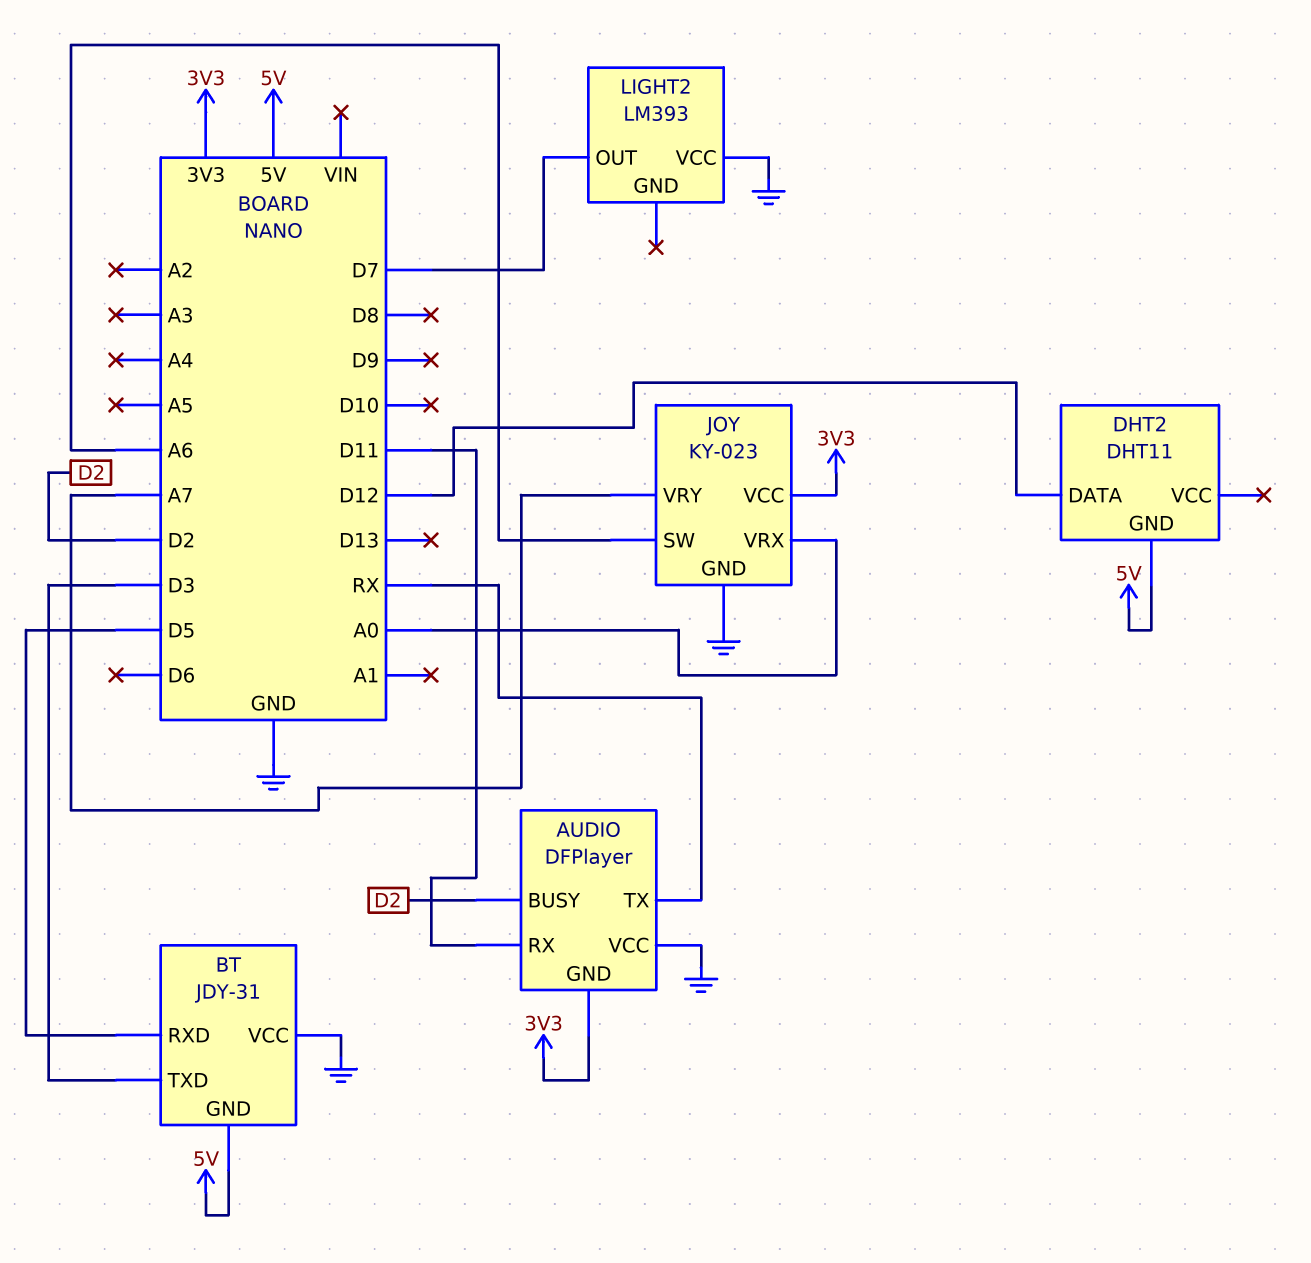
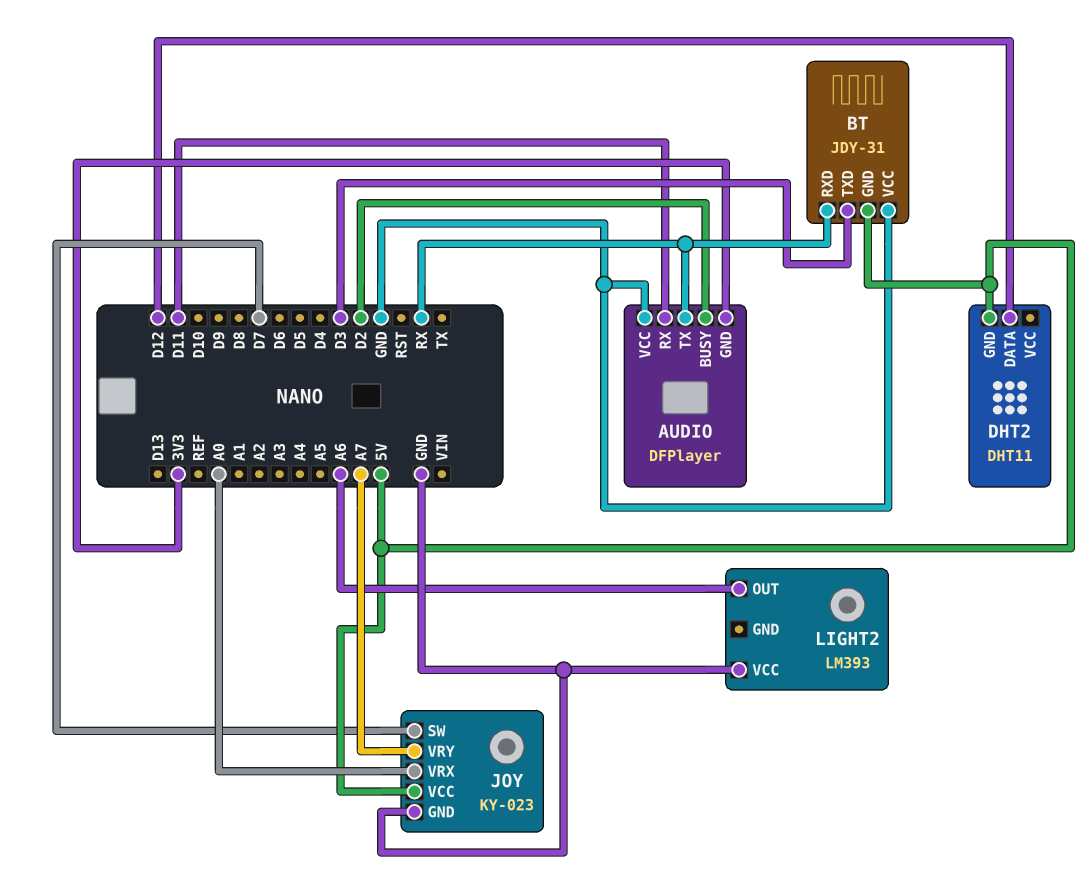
BT pin RXD: D5 -> RX
JOY pin SW: A6 -> D7
JOY pin VCC: 3V3 -> 5V
LIGHT2 pin OUT: D7 -> A6

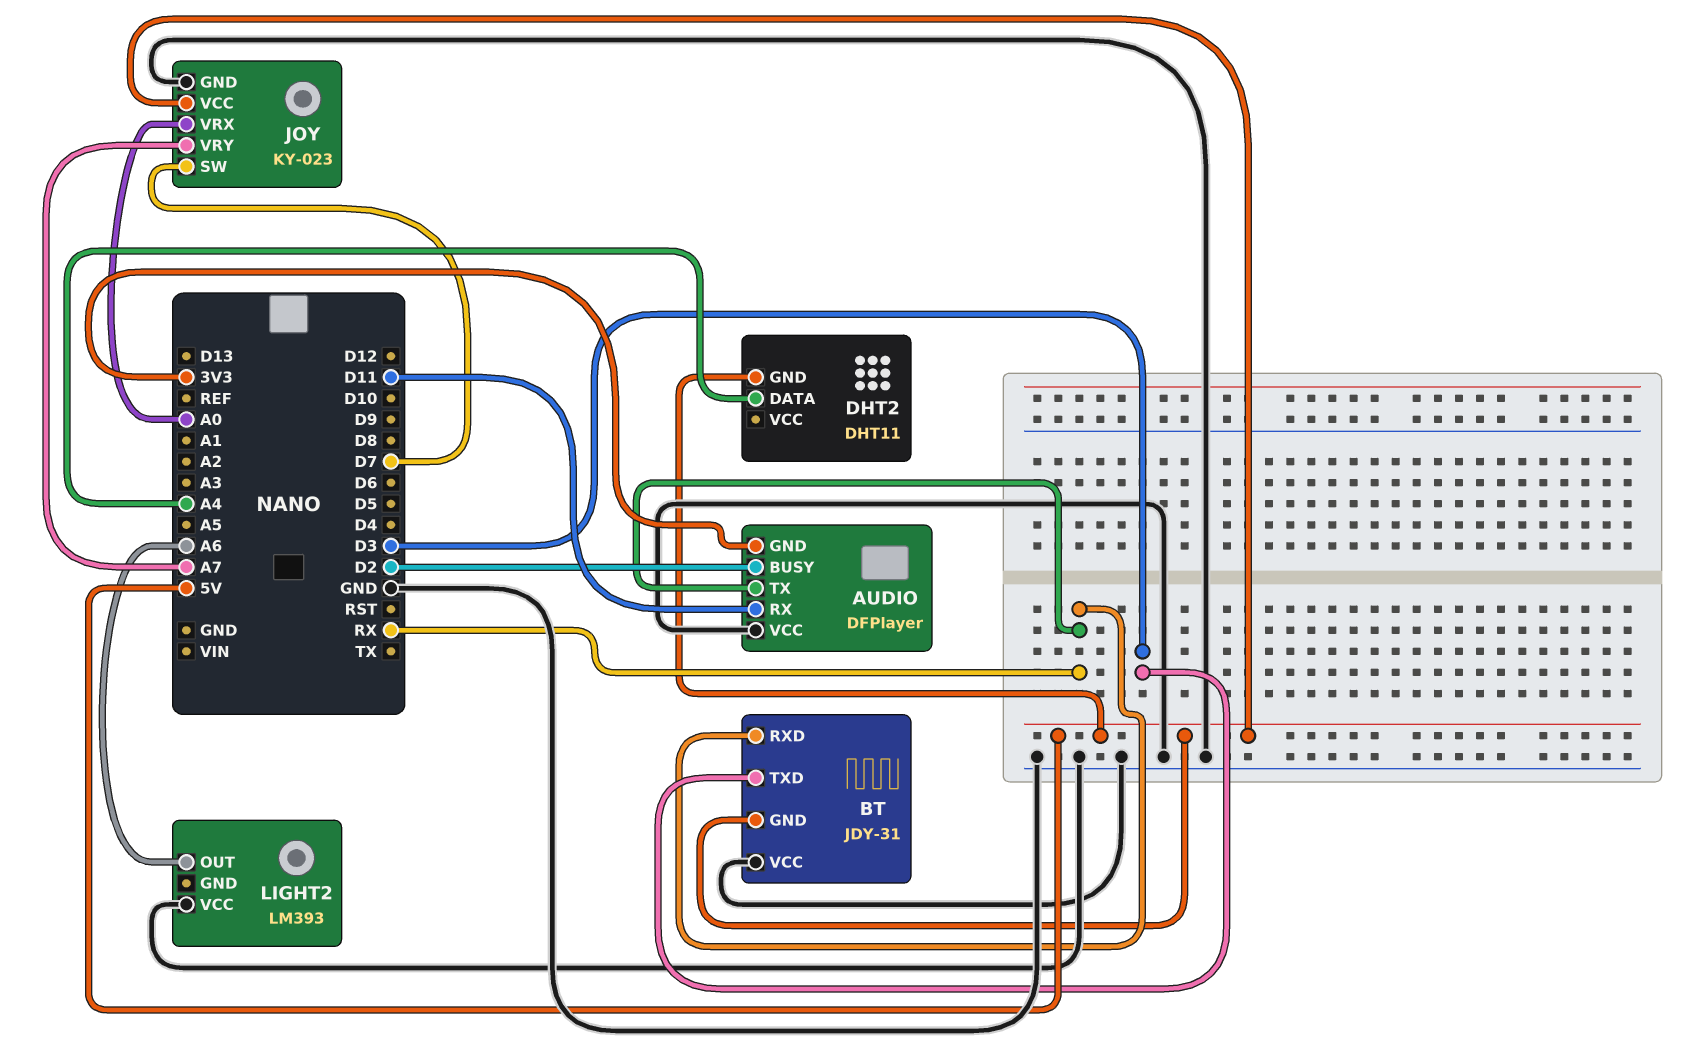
DHT2 pin DATA: D12 -> A4

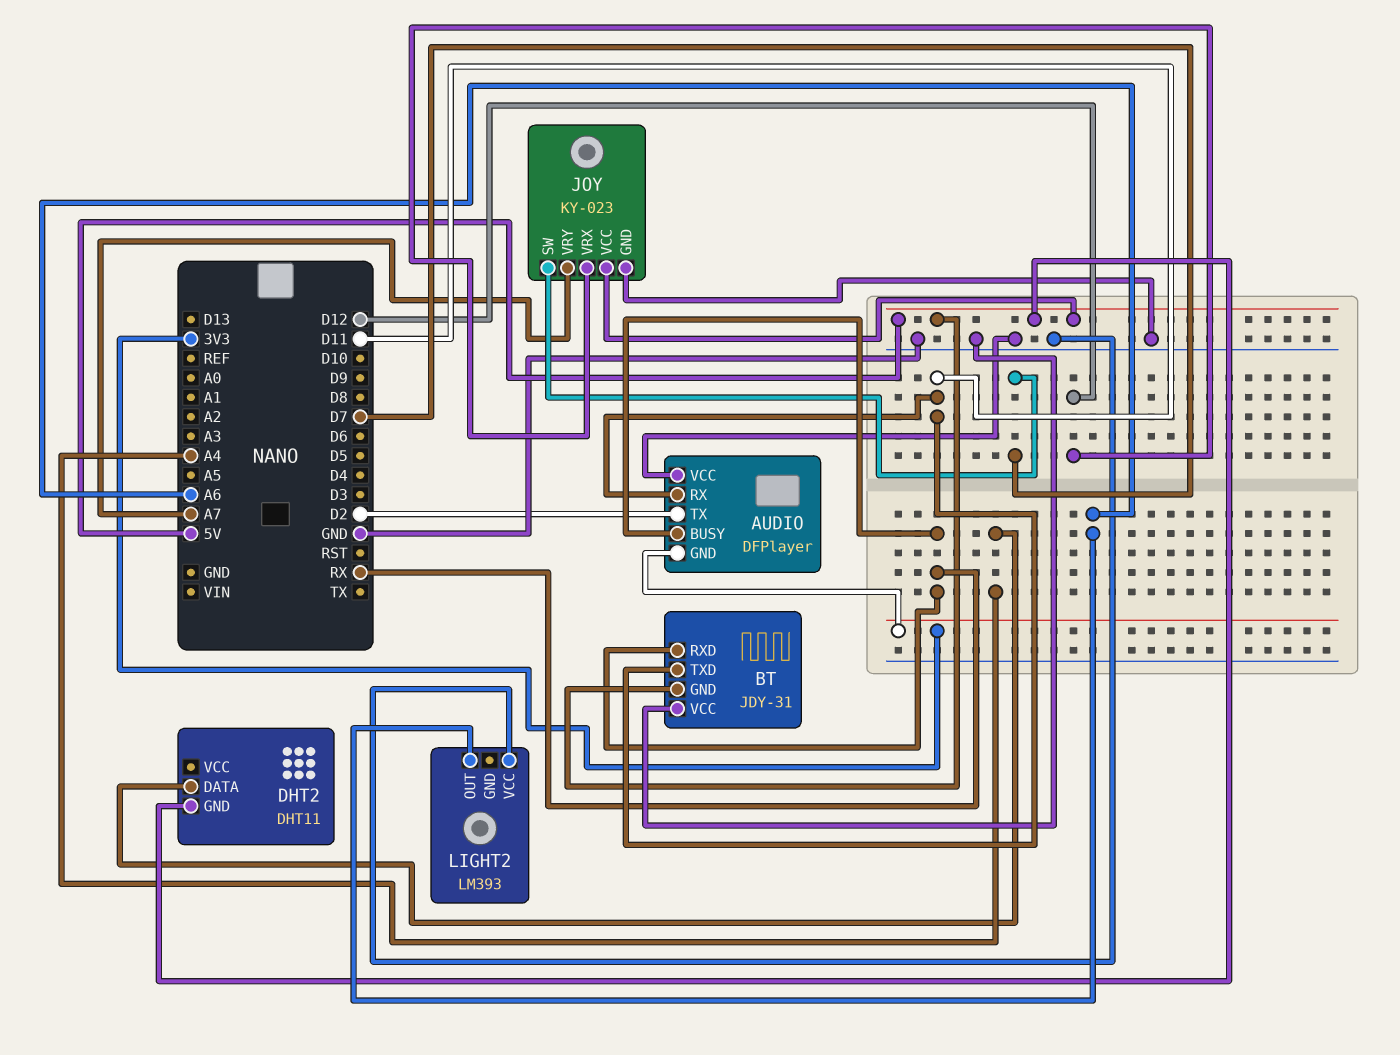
AUDIO pin BUSY: D2 -> RX
AUDIO pin TX: RX -> D2
BT pin TXD: D3 -> D11
JOY pin VRX: A0 -> D12

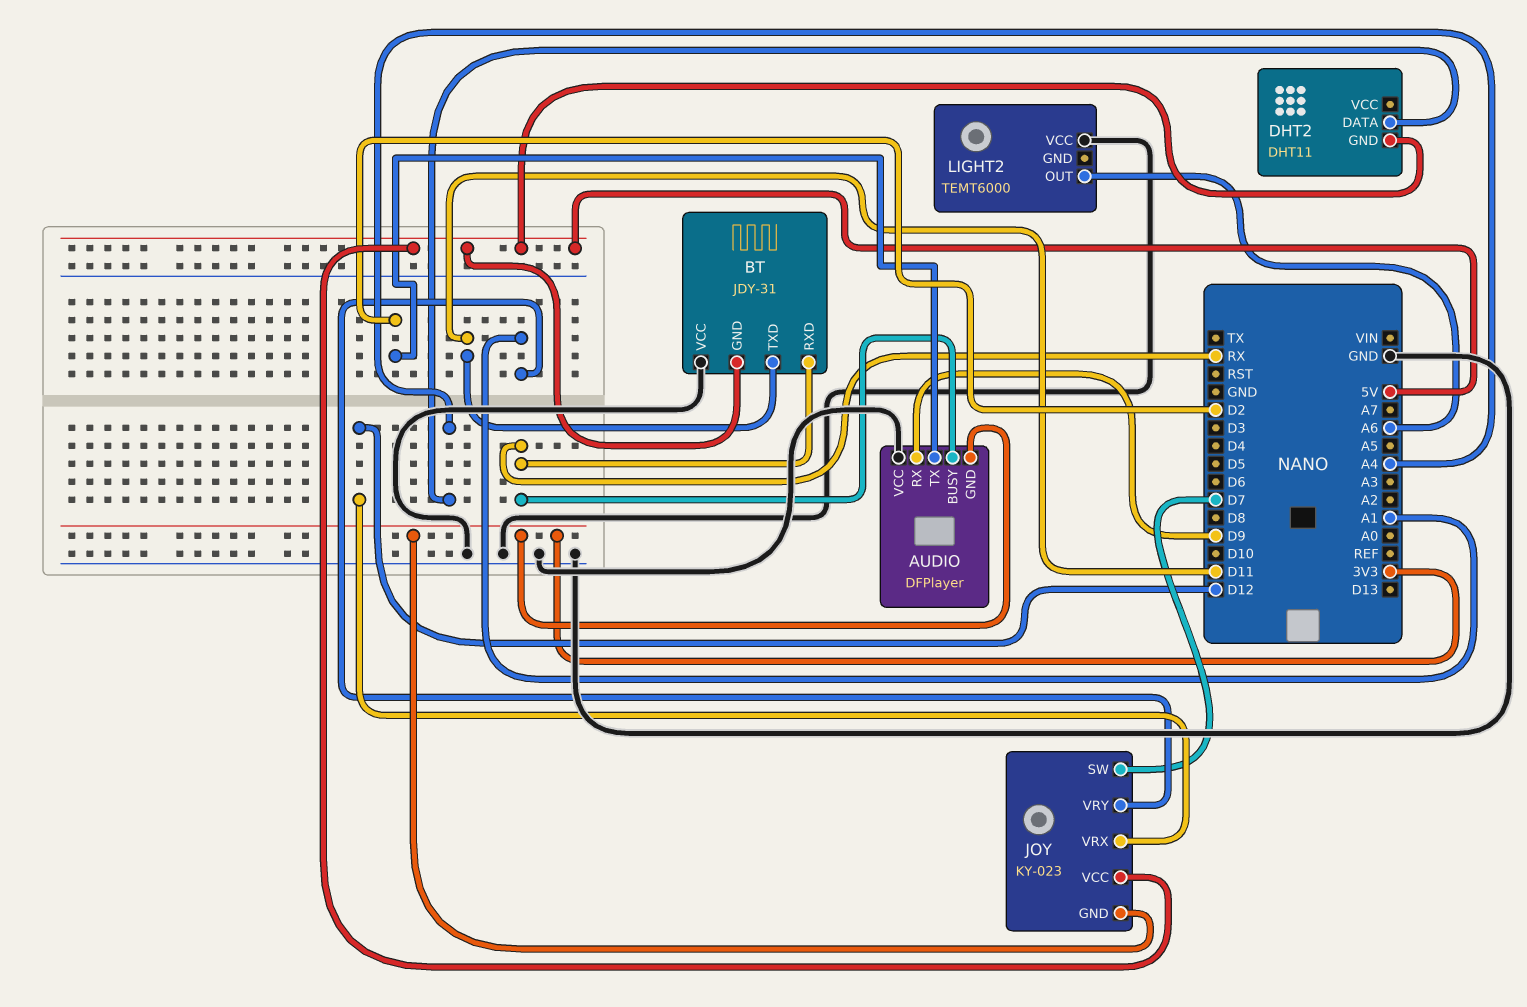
AUDIO pin RX: D11 -> D9
JOY pin GND: GND -> 3V3
JOY pin VRY: A7 -> A1
LIGHT2: LM393 -> TEMT6000

